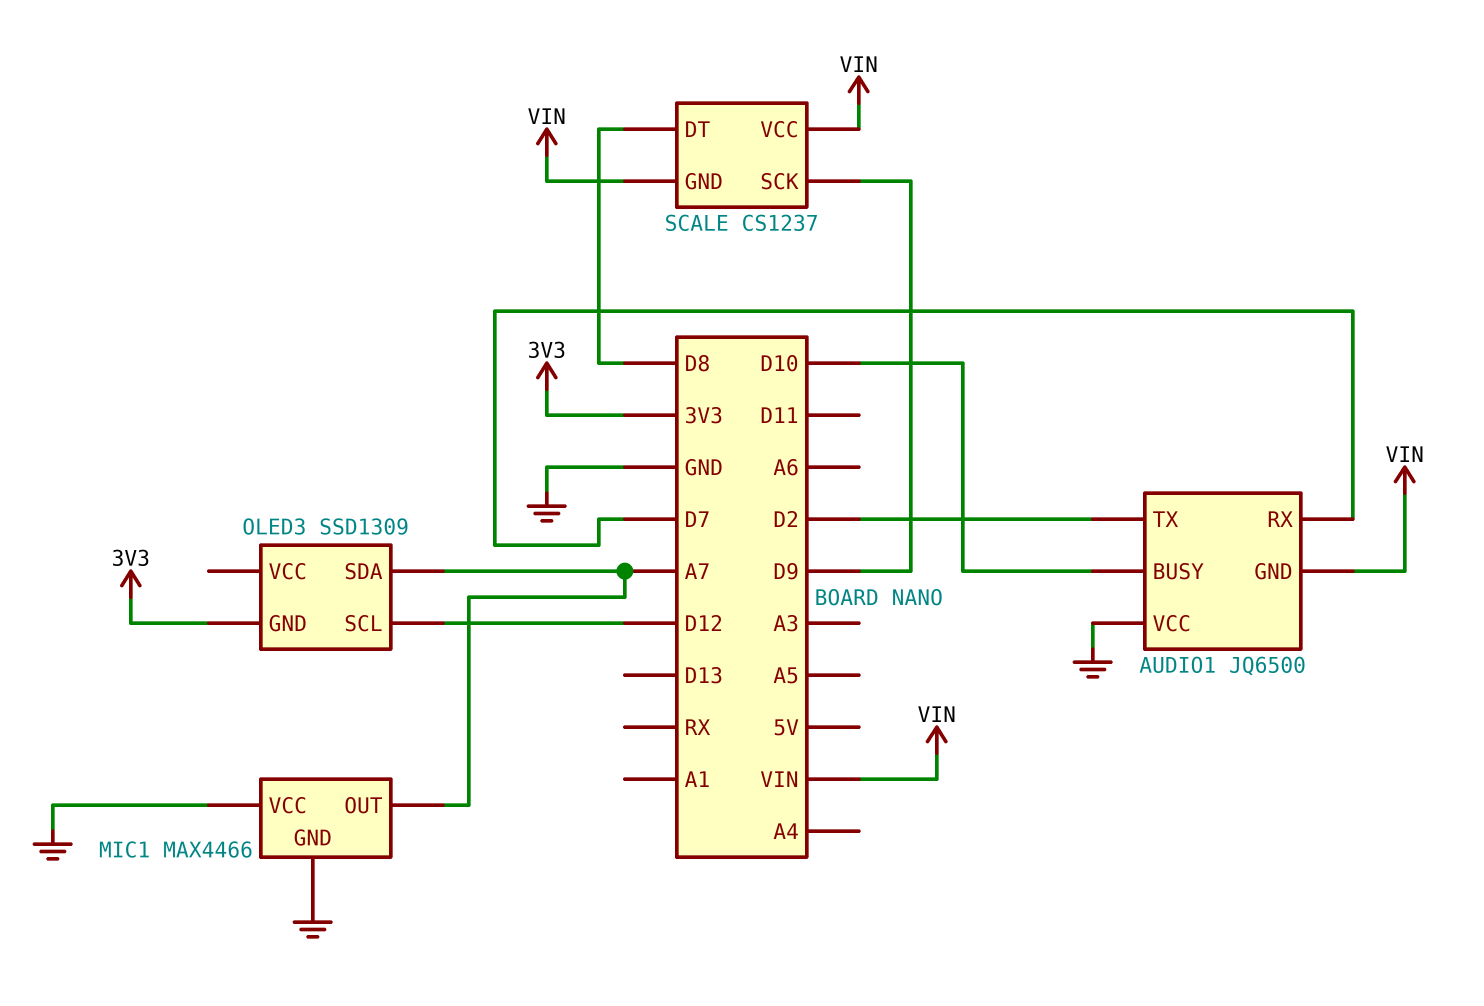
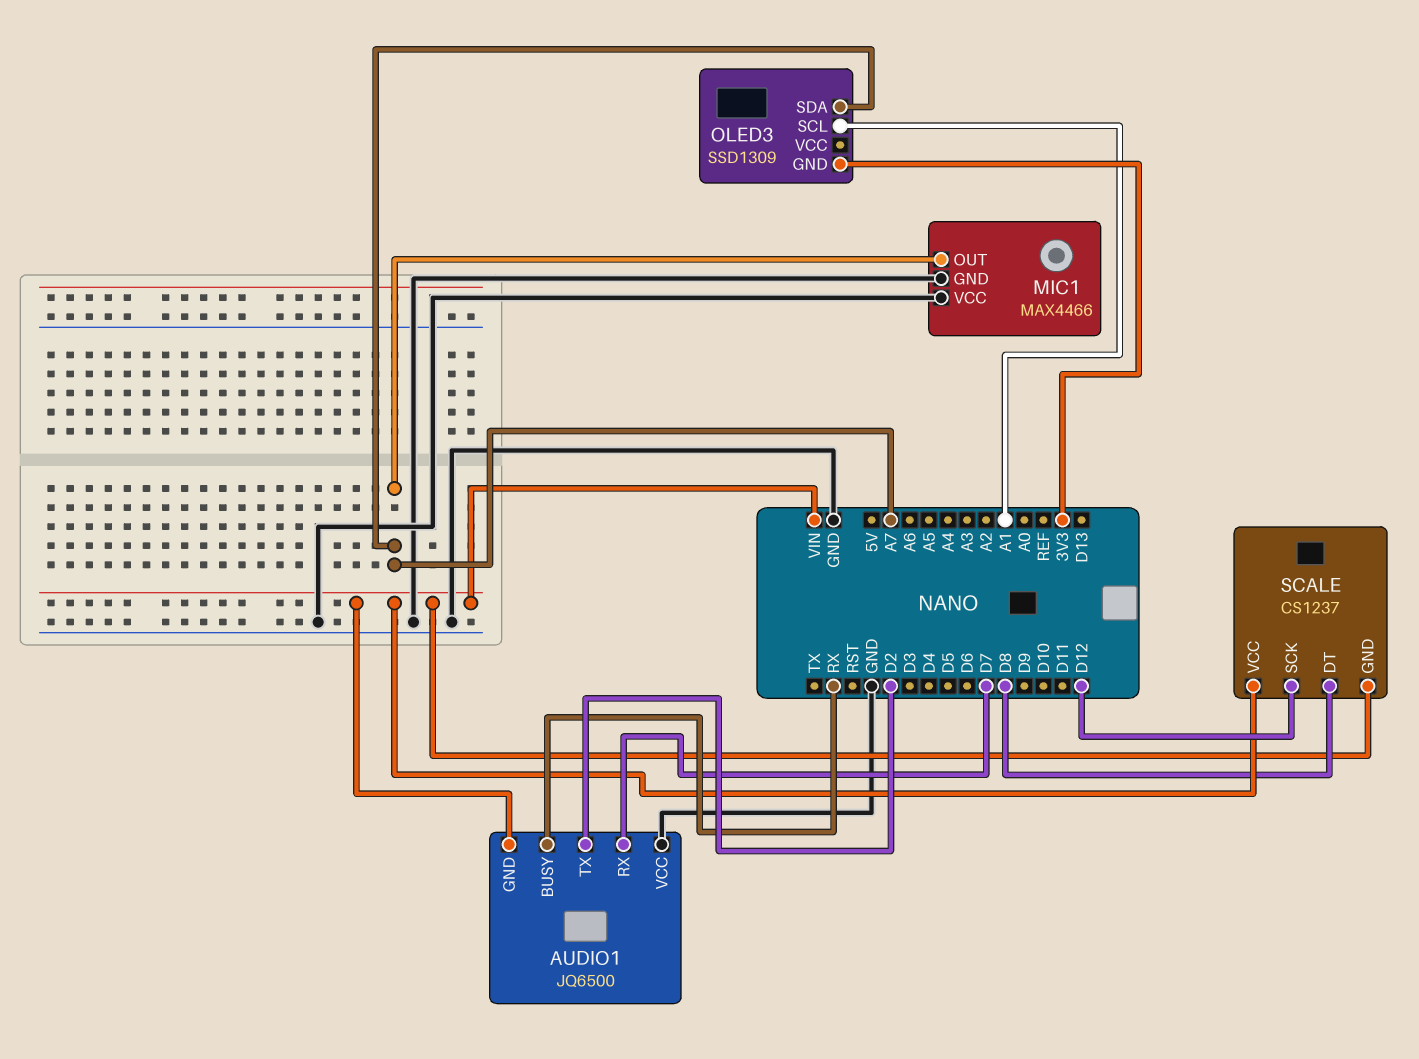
AUDIO1 pin BUSY: D10 -> RX
OLED3 pin SCL: D12 -> A1
SCALE pin SCK: D9 -> D12

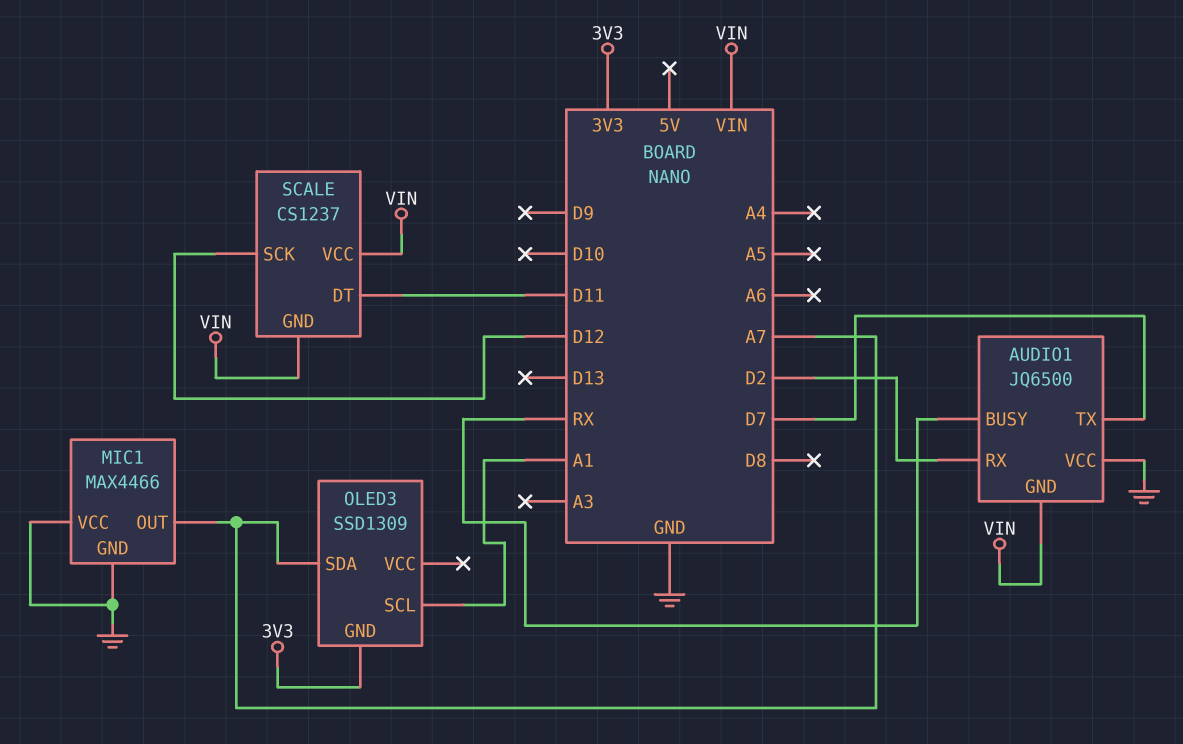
AUDIO1 pin RX: D7 -> D2
AUDIO1 pin TX: D2 -> D7
SCALE pin DT: D8 -> D11

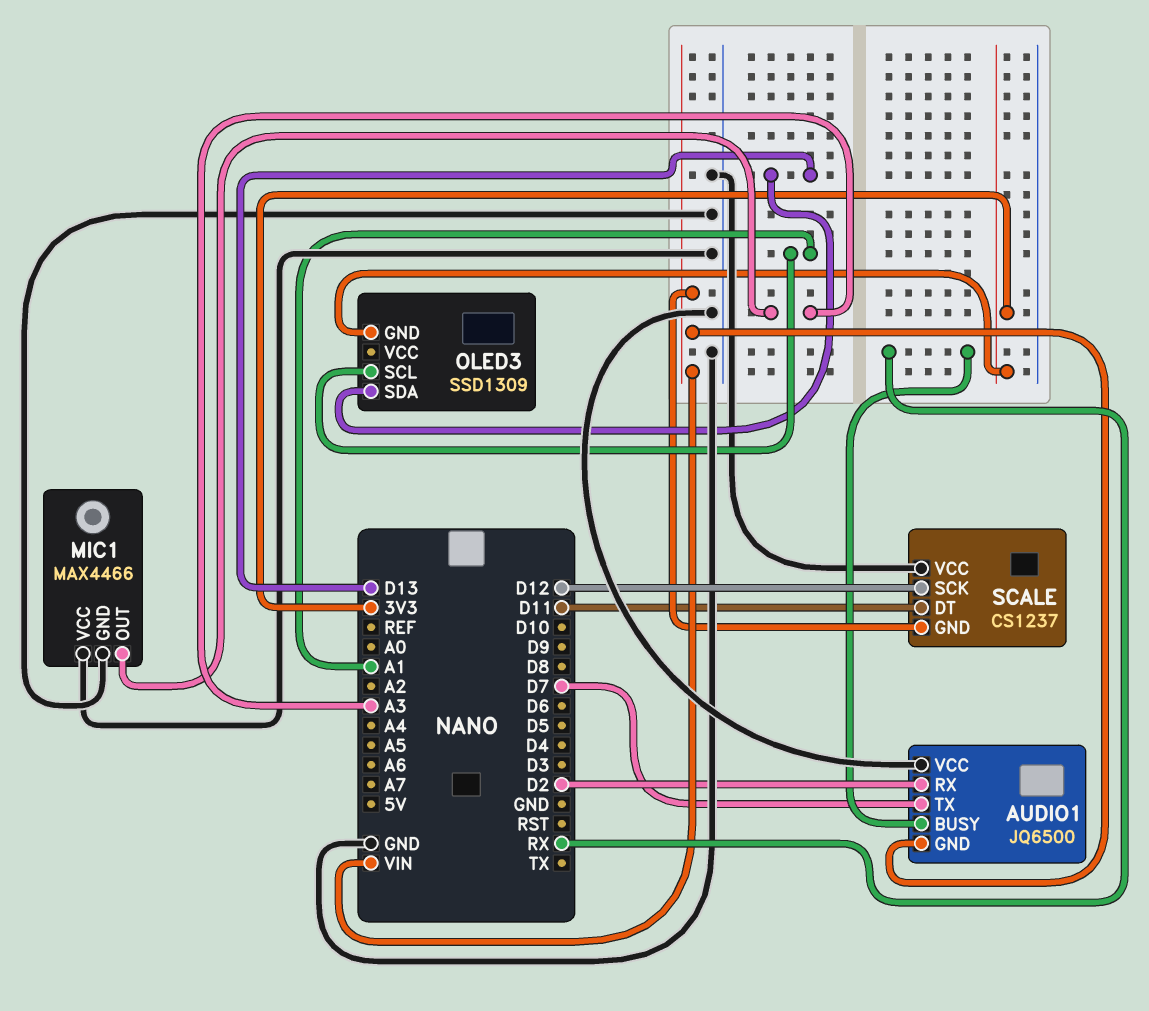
MIC1 pin OUT: A7 -> A3
OLED3 pin SDA: A7 -> D13
SCALE pin VCC: VIN -> GND

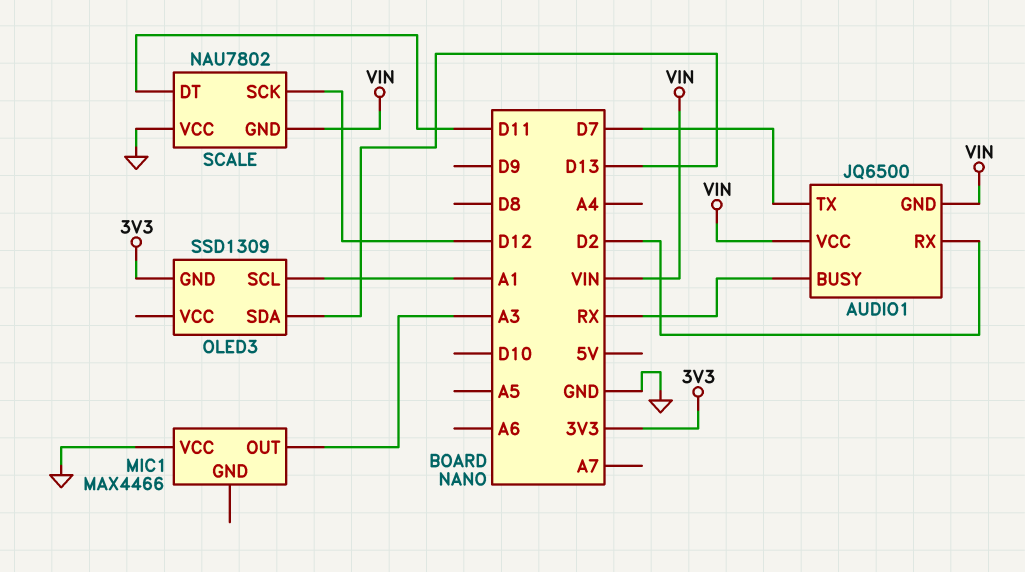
AUDIO1 pin VCC: GND -> VIN
MIC1 pin GND: GND -> none
SCALE: CS1237 -> NAU7802

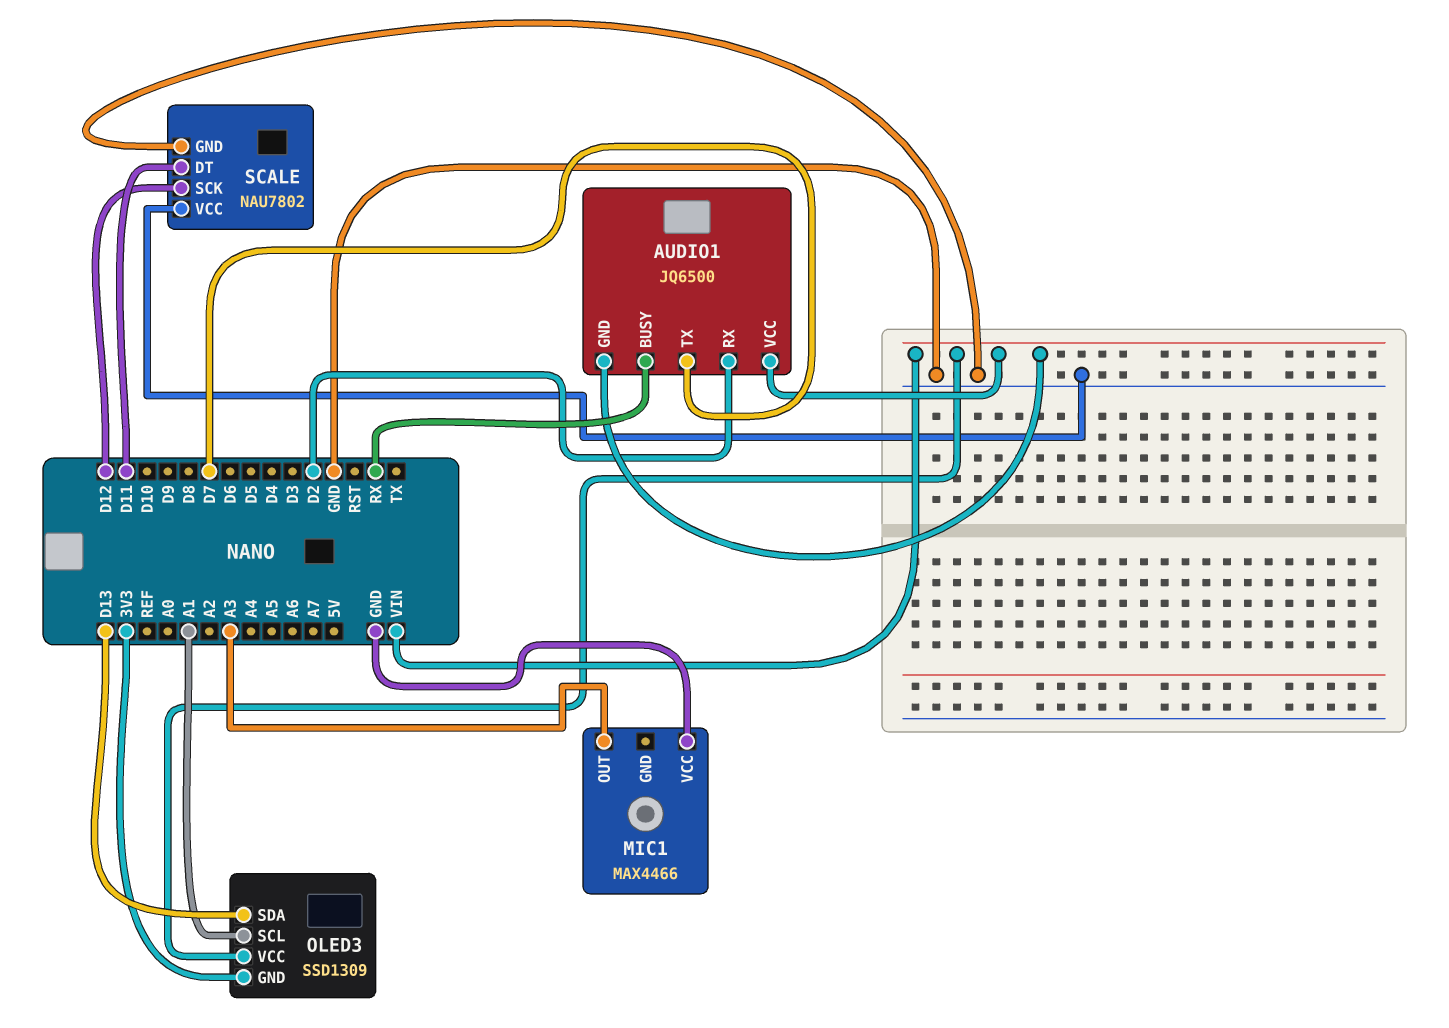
OLED3 pin VCC: none -> VIN
SCALE pin GND: VIN -> GND

